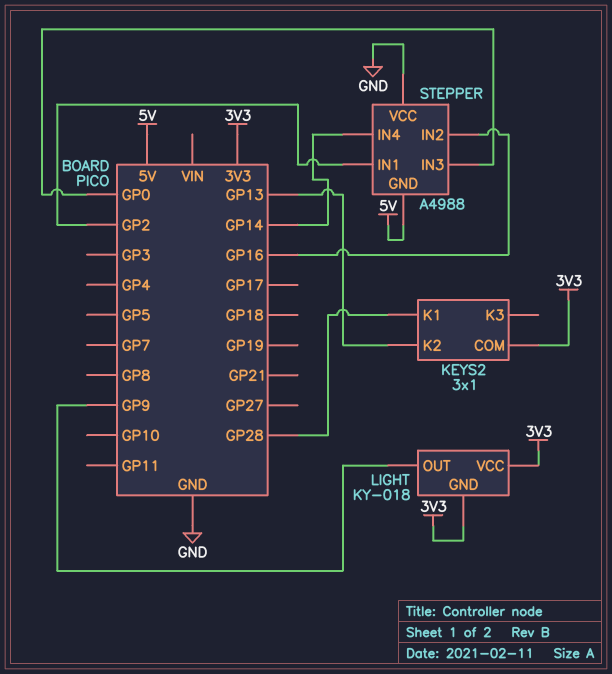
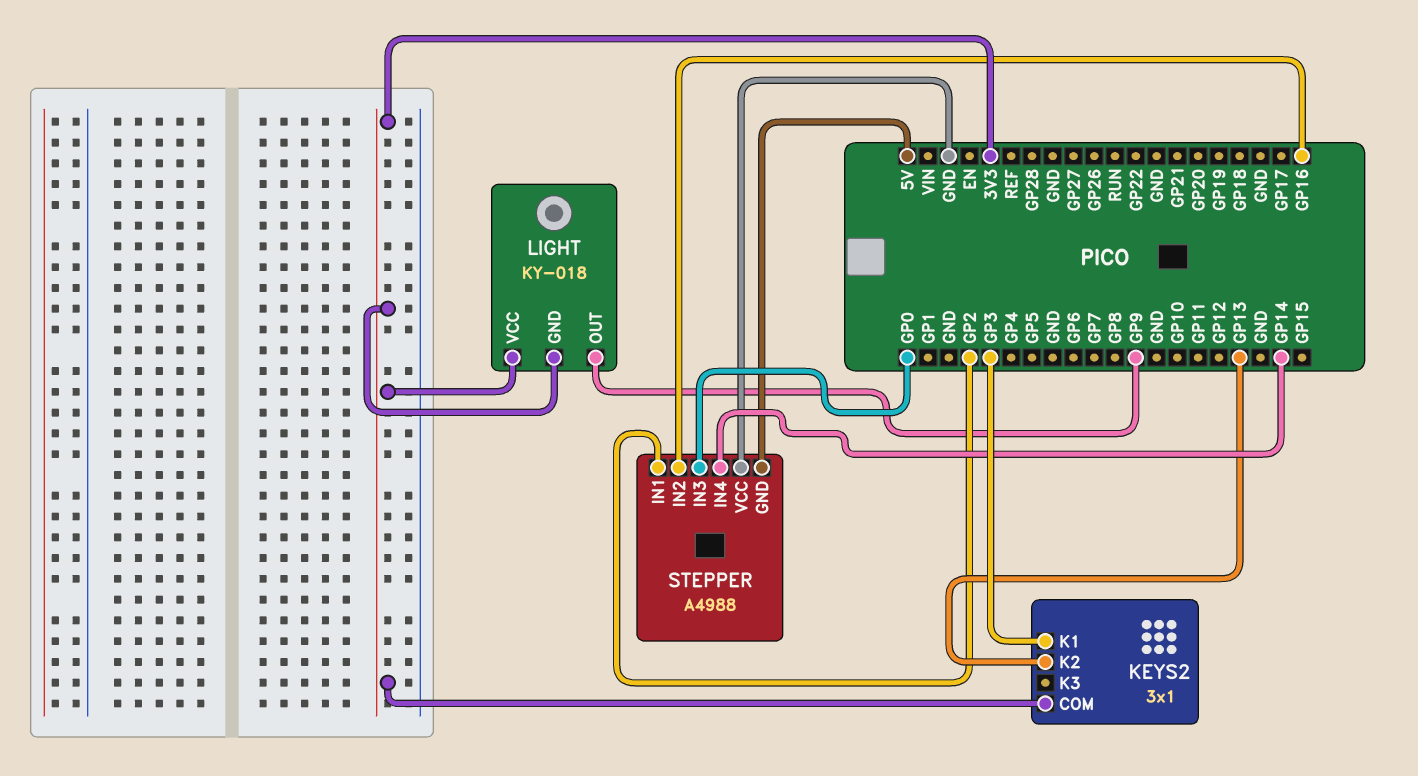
KEYS2 pin K1: GP28 -> GP3

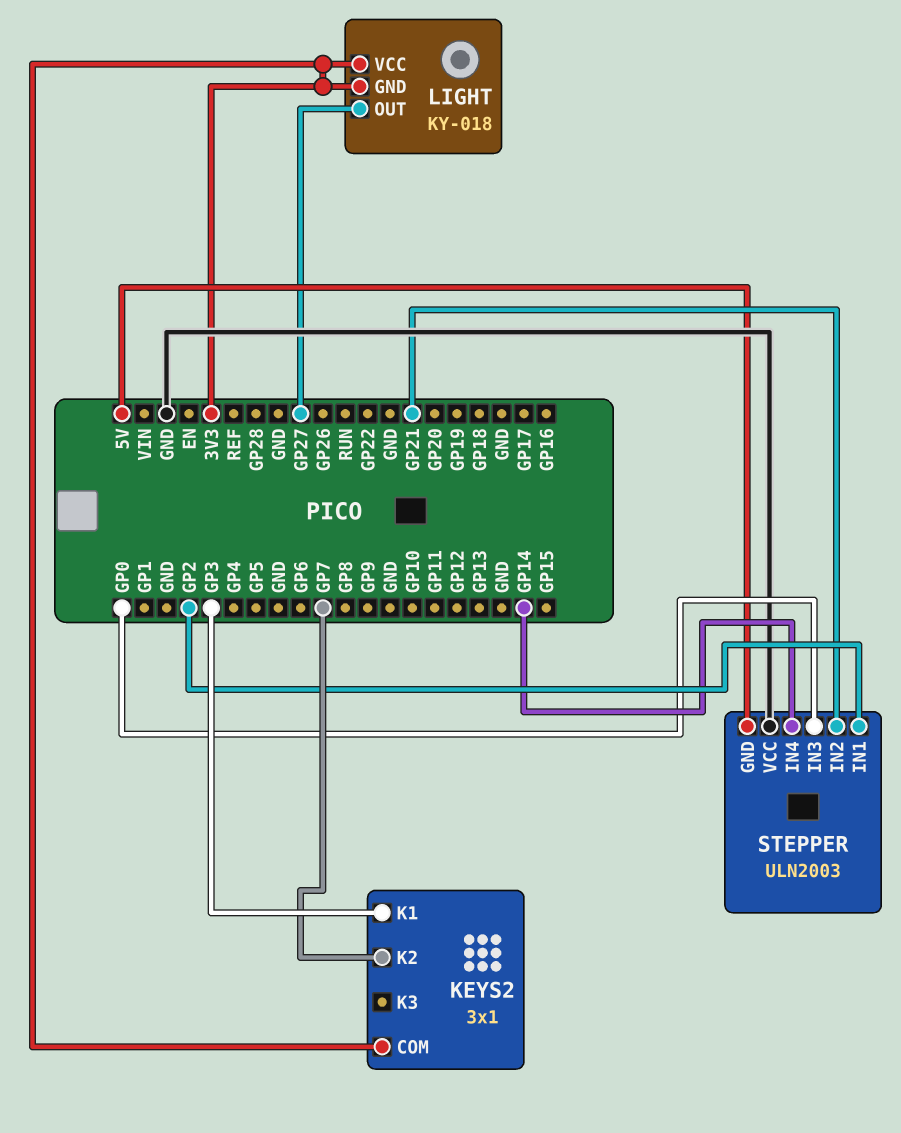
KEYS2 pin K2: GP13 -> GP7
LIGHT pin OUT: GP9 -> GP27
STEPPER: A4988 -> ULN2003
STEPPER pin IN2: GP16 -> GP21

